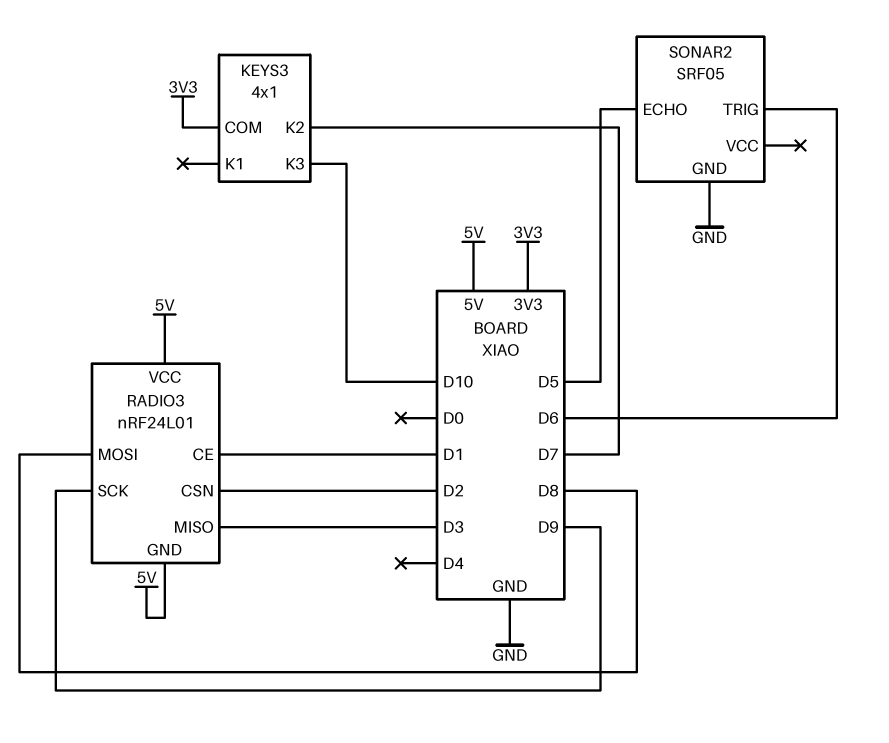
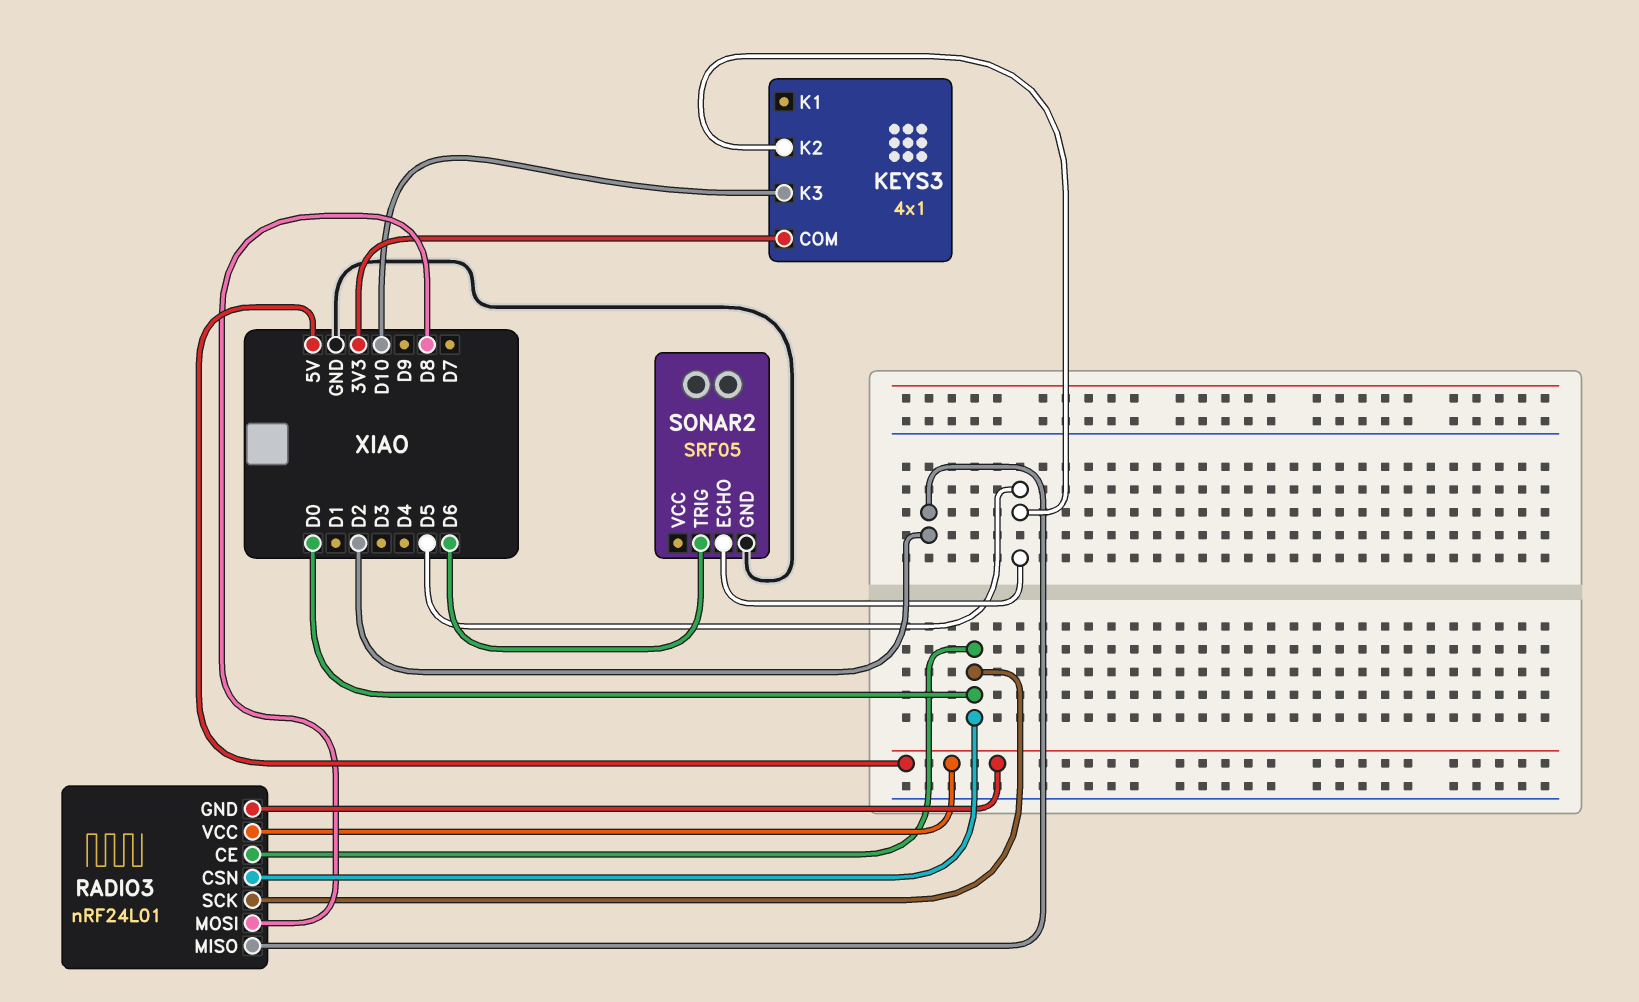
KEYS3 pin K2: D7 -> D5
RADIO3 pin CE: D1 -> D0
RADIO3 pin CSN: D2 -> D0
RADIO3 pin MISO: D3 -> D2
RADIO3 pin SCK: D9 -> D0

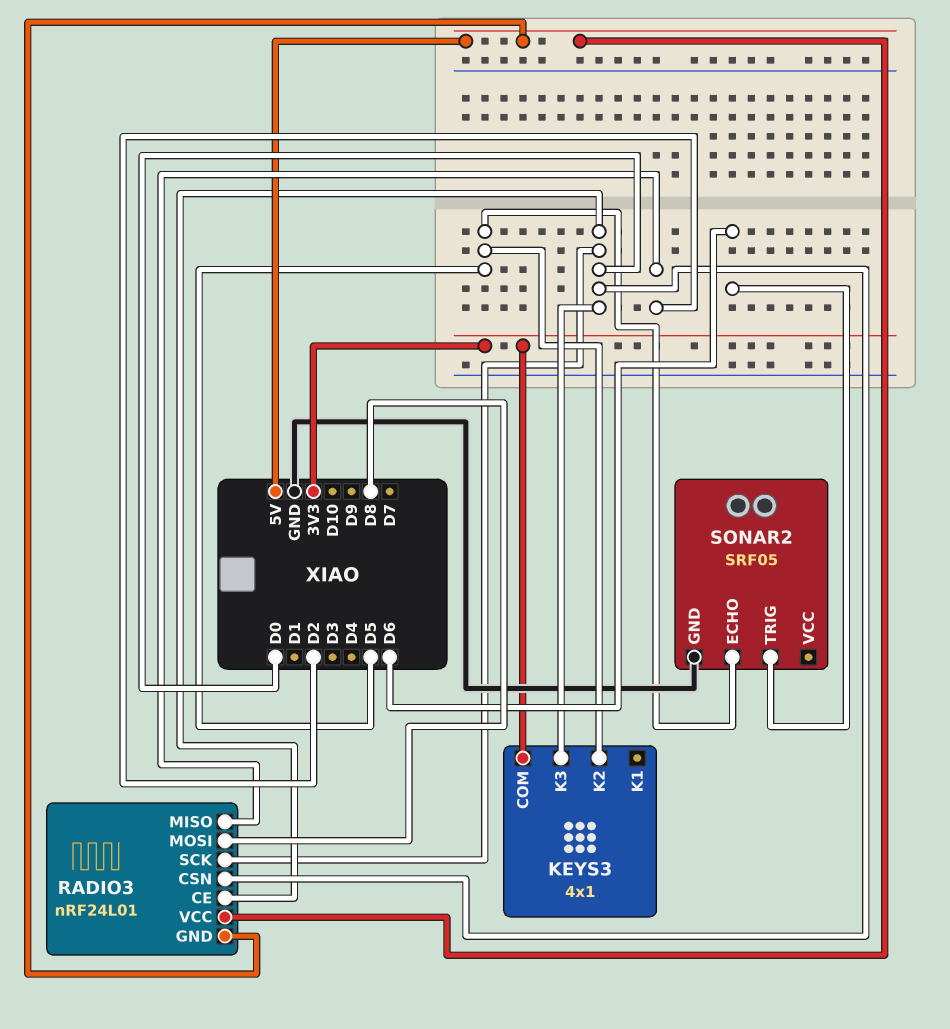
KEYS3 pin K3: D10 -> D0

